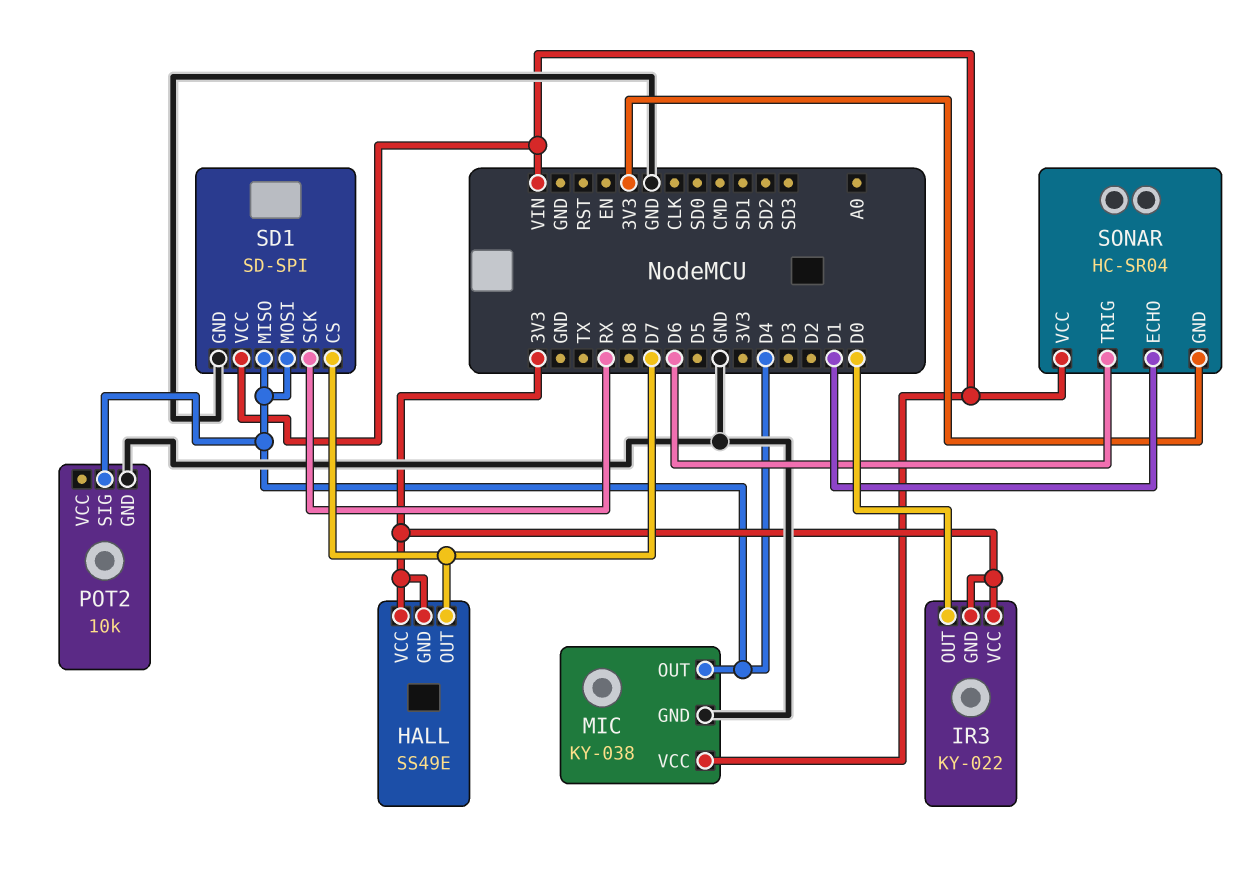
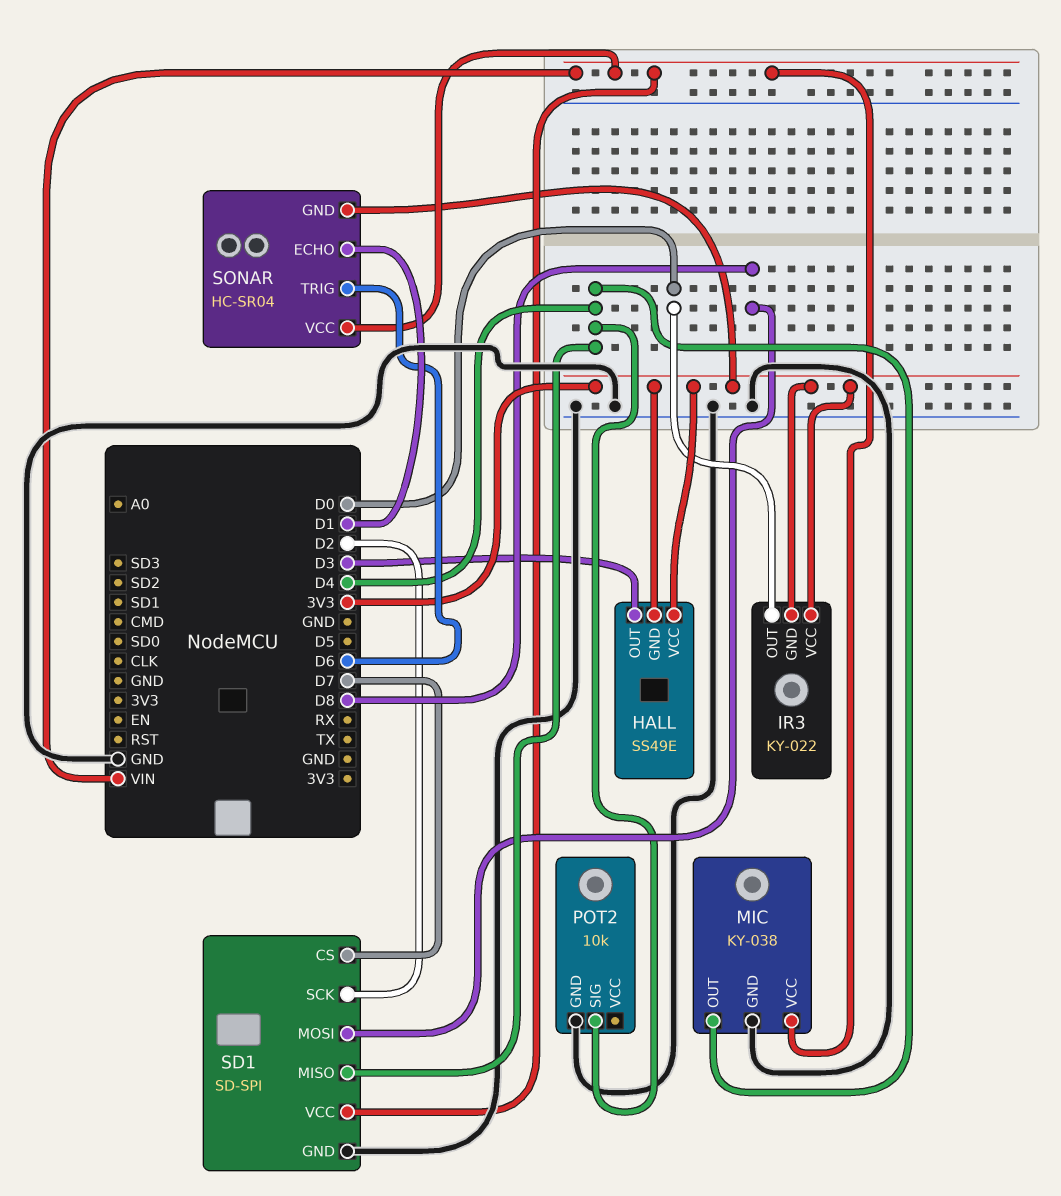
HALL pin OUT: D7 -> D3
SD1 pin MOSI: D4 -> D8
SD1 pin SCK: RX -> D2

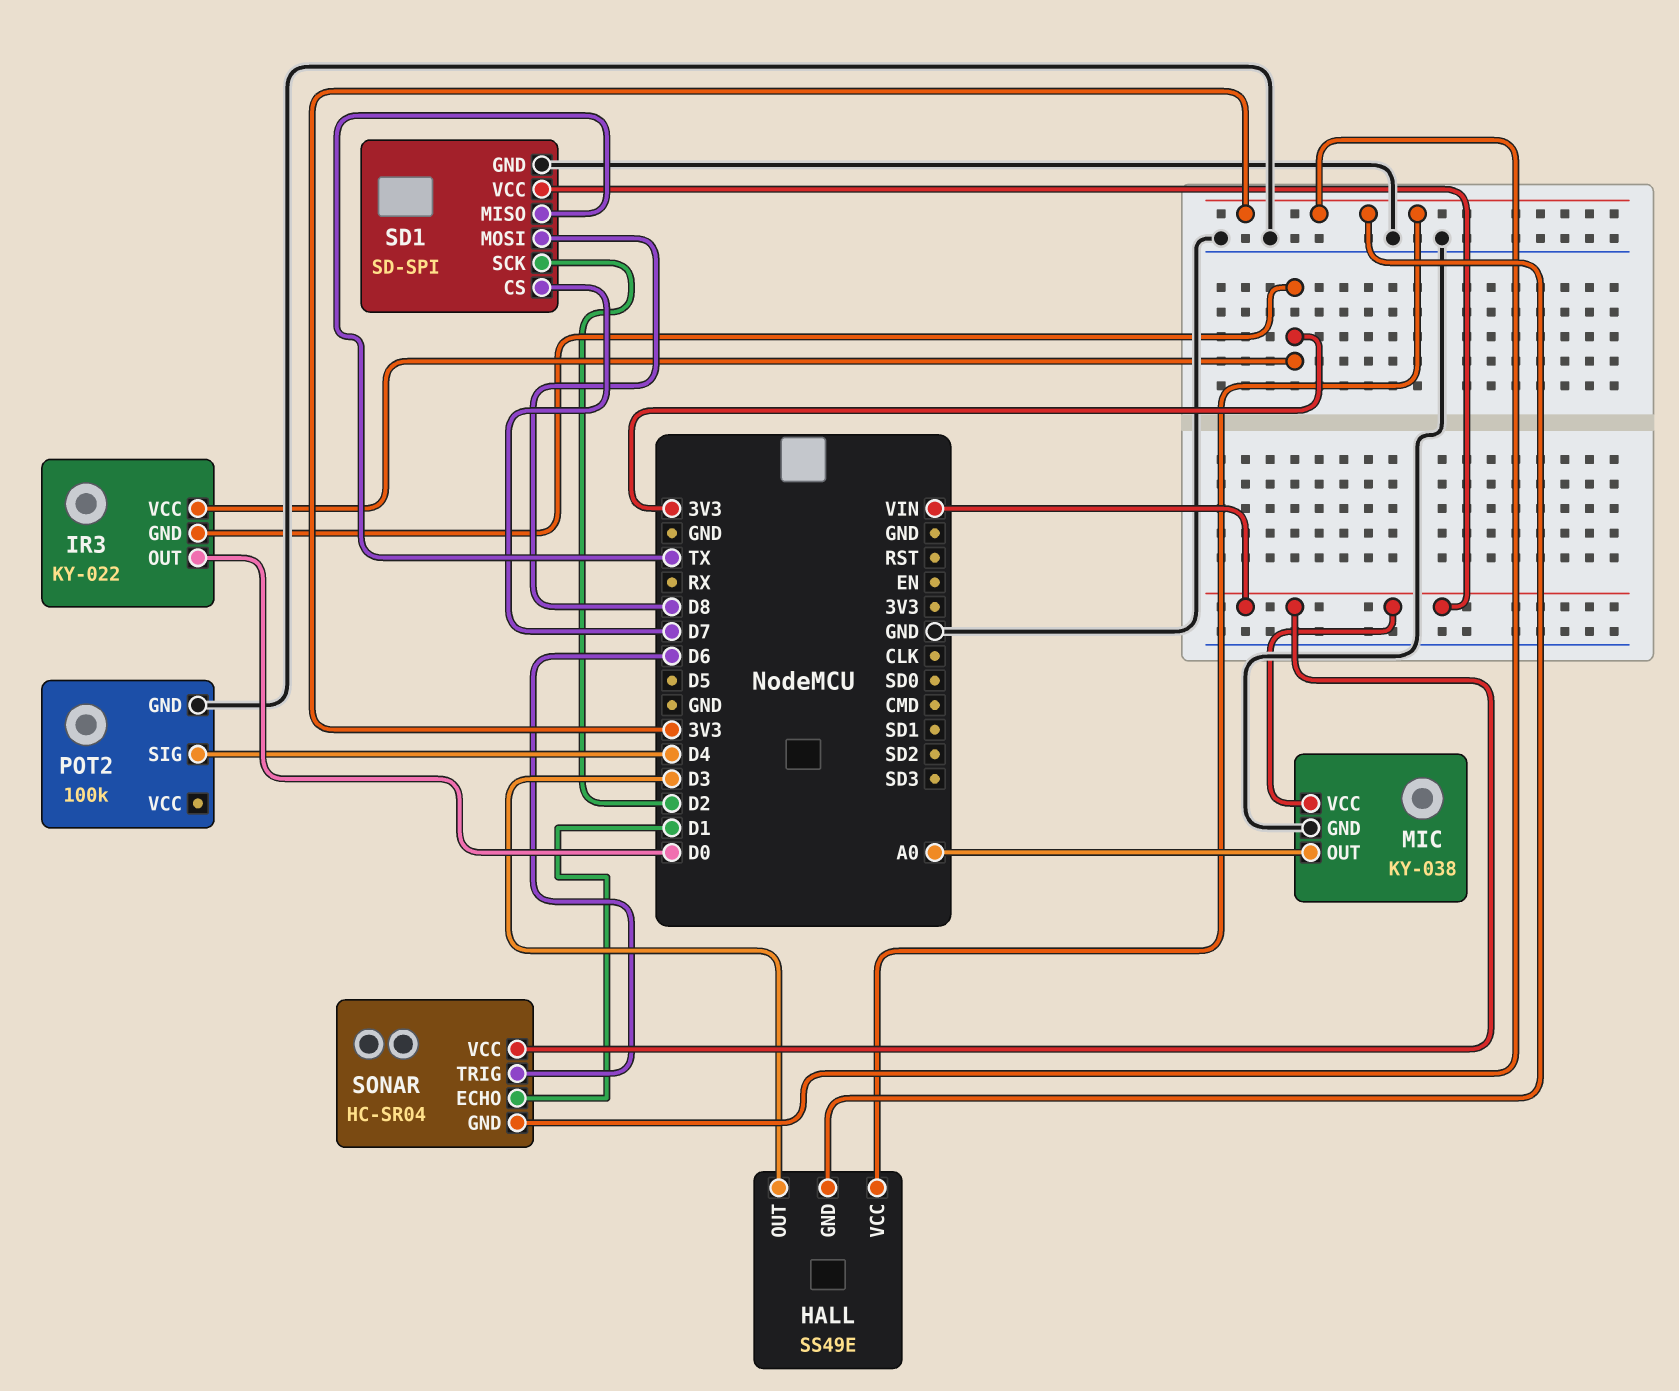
MIC pin OUT: D4 -> A0
POT2: 10k -> 100k
SD1 pin MISO: D4 -> TX

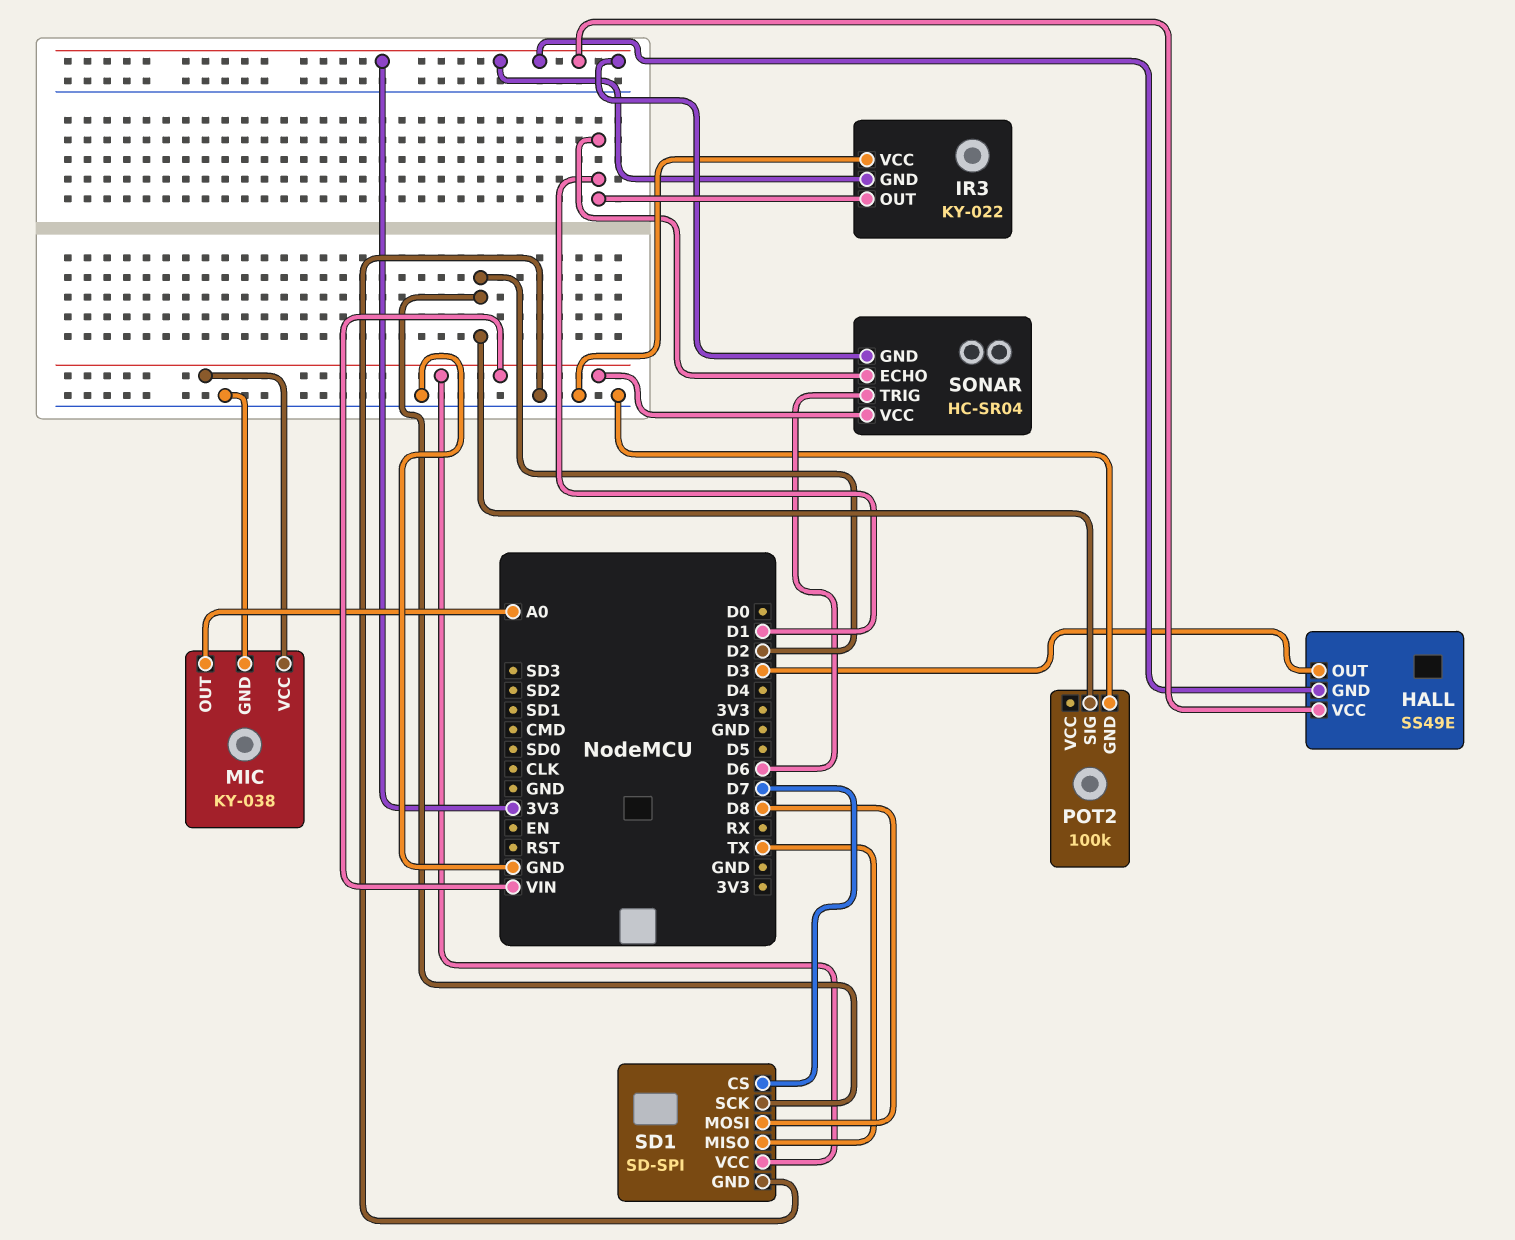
IR3 pin OUT: D0 -> D1
IR3 pin VCC: 3V3 -> GND
POT2 pin SIG: D4 -> D2

